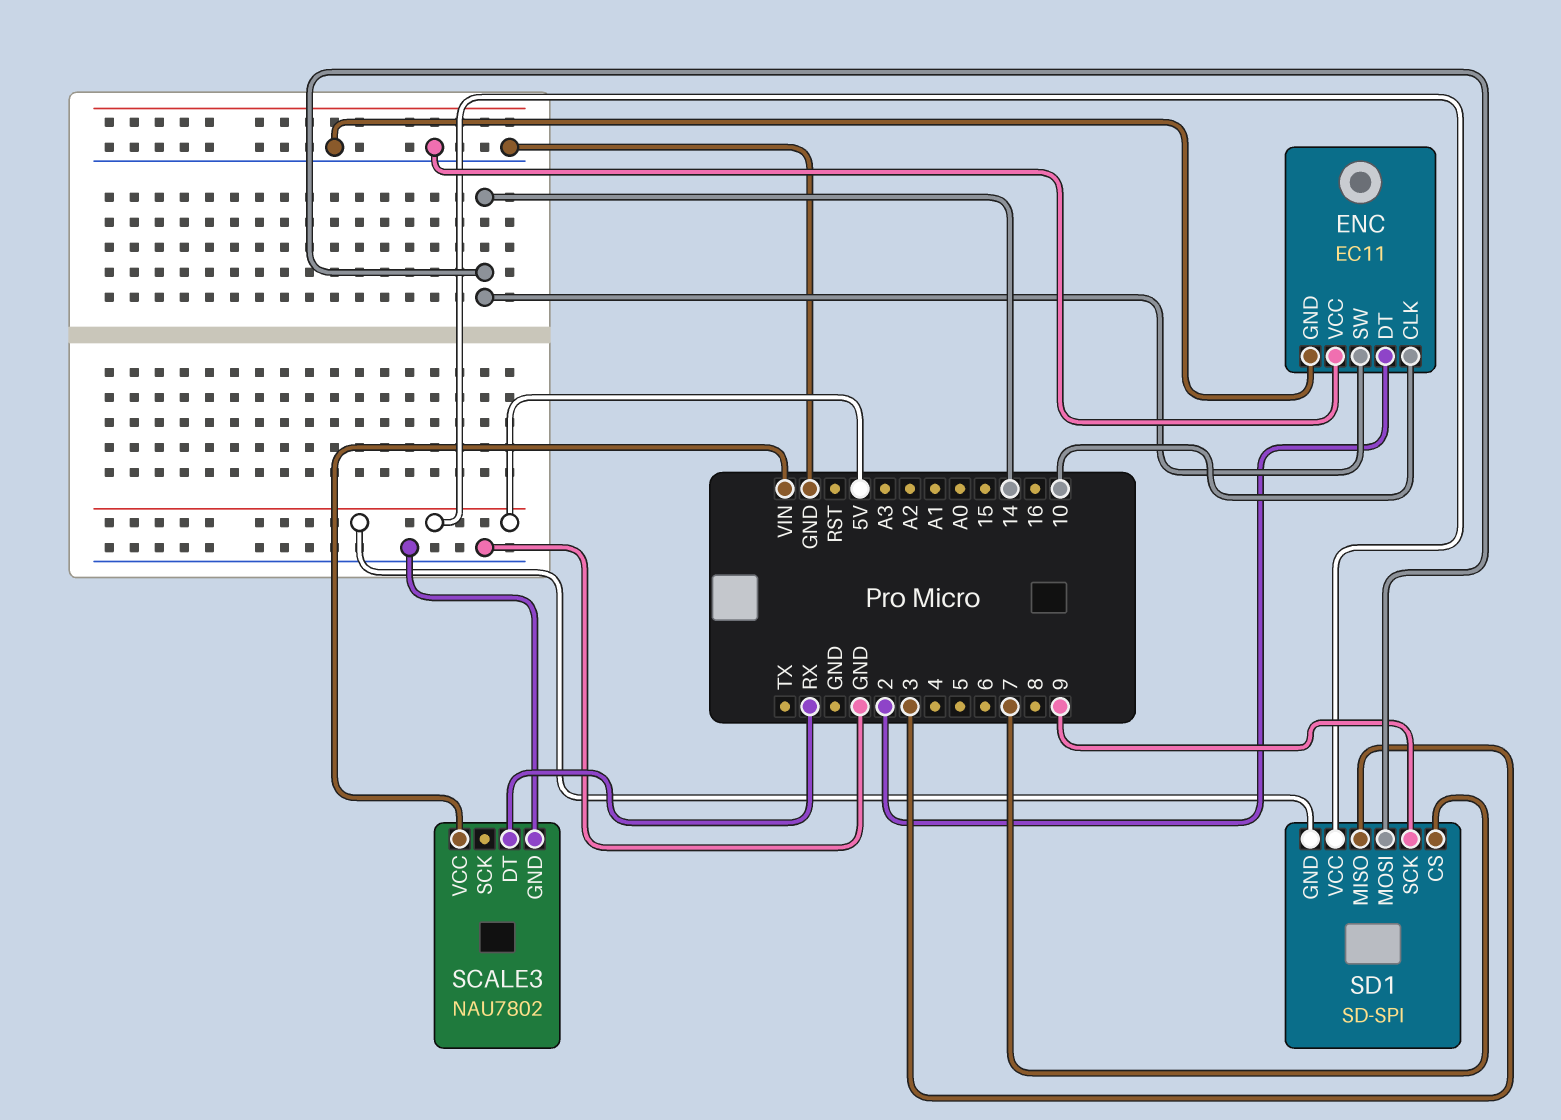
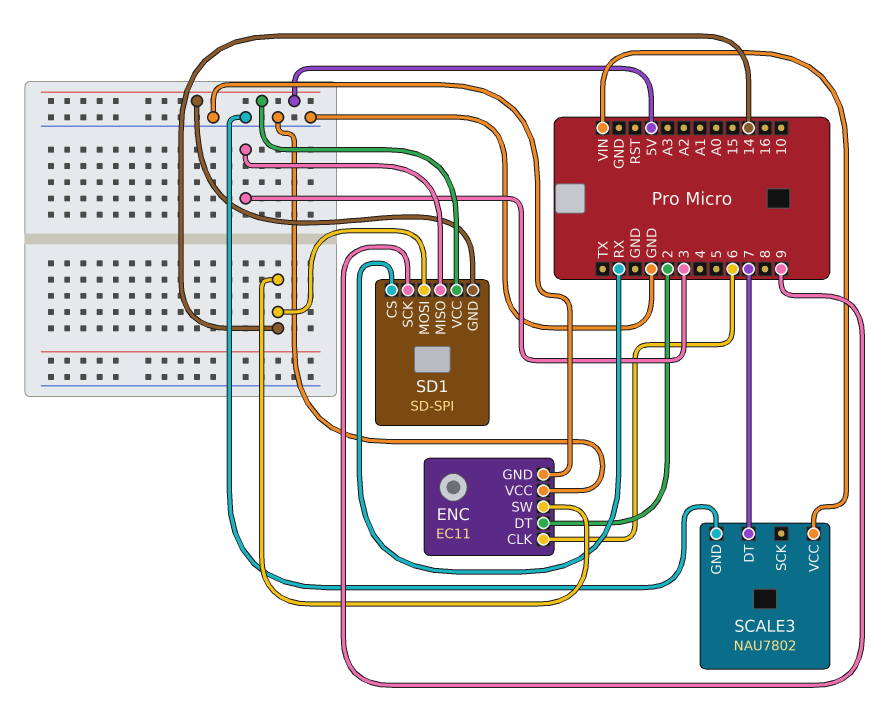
ENC pin CLK: 10 -> 6
SCALE3 pin DT: RX -> 7
SD1 pin CS: 7 -> RX

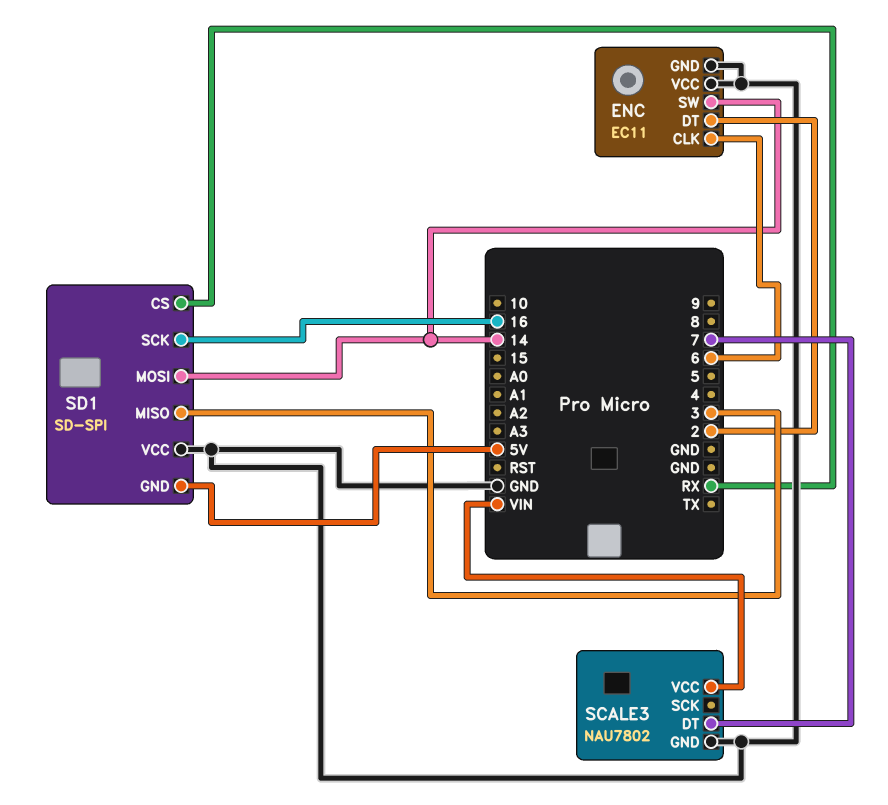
SD1 pin SCK: 9 -> 16
SD1 pin VCC: 5V -> GND

